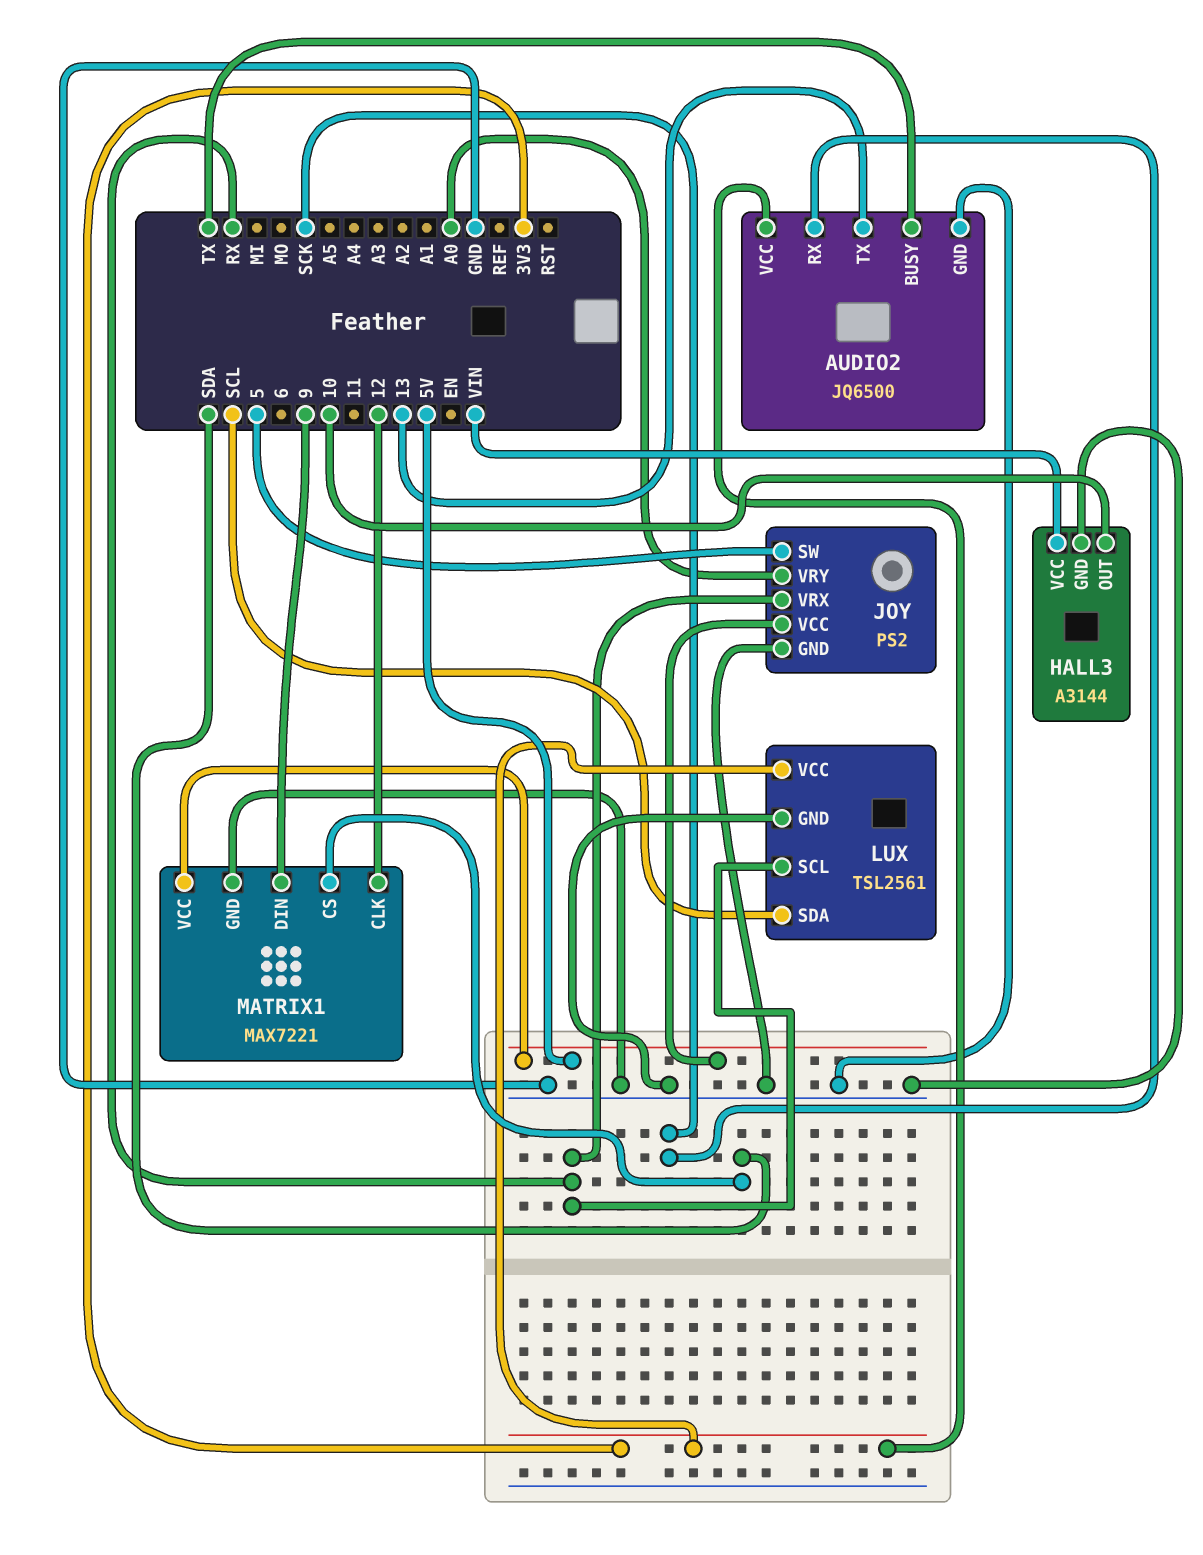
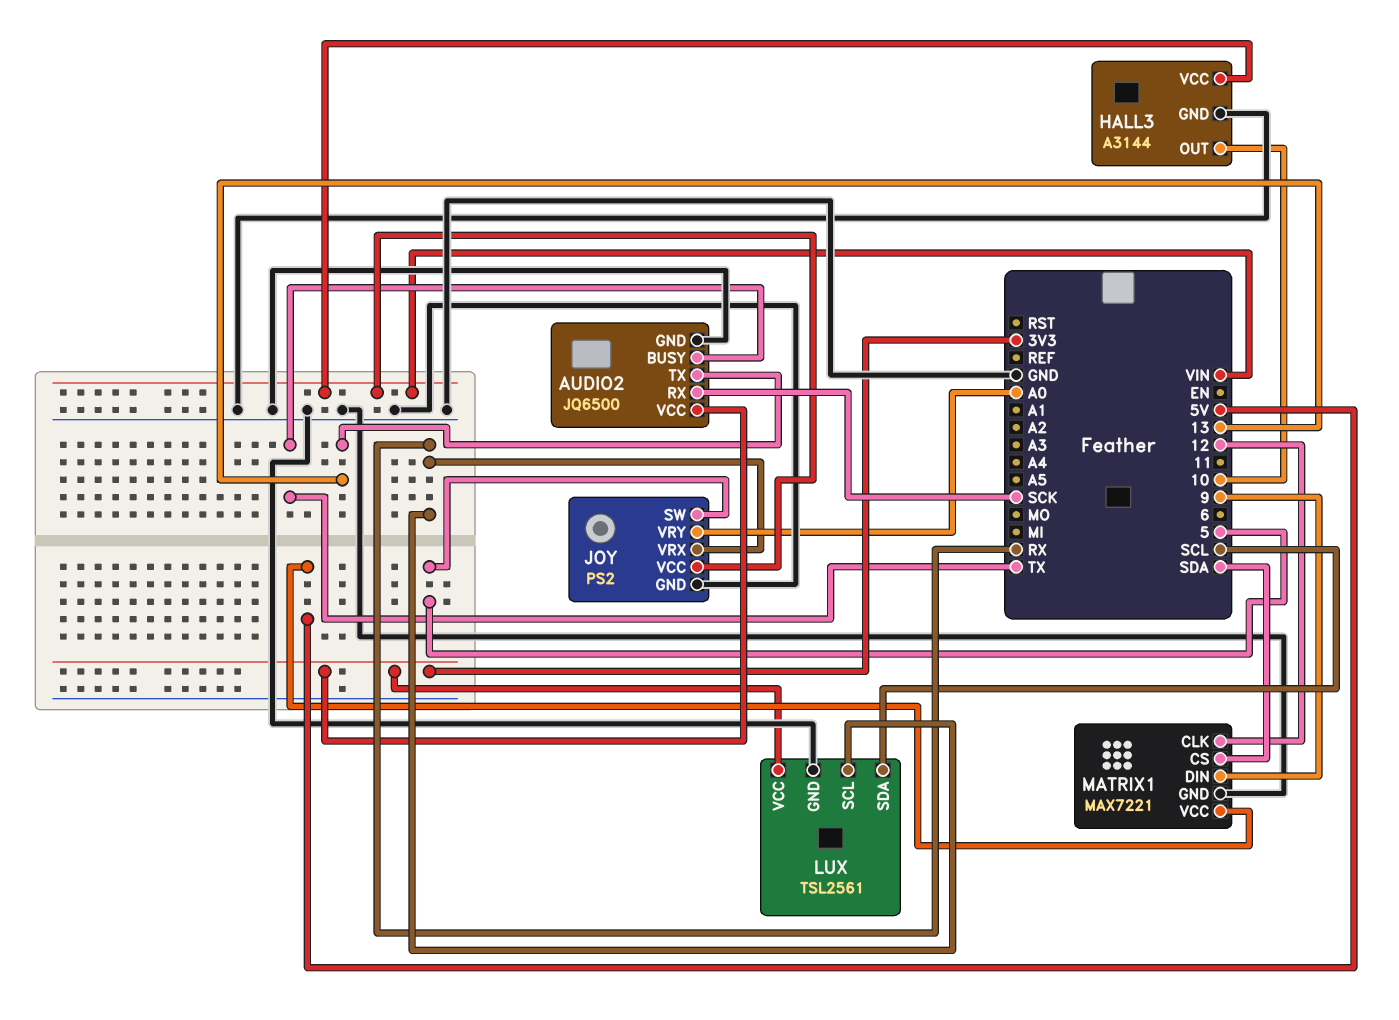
JOY pin VCC: 5V -> VIN

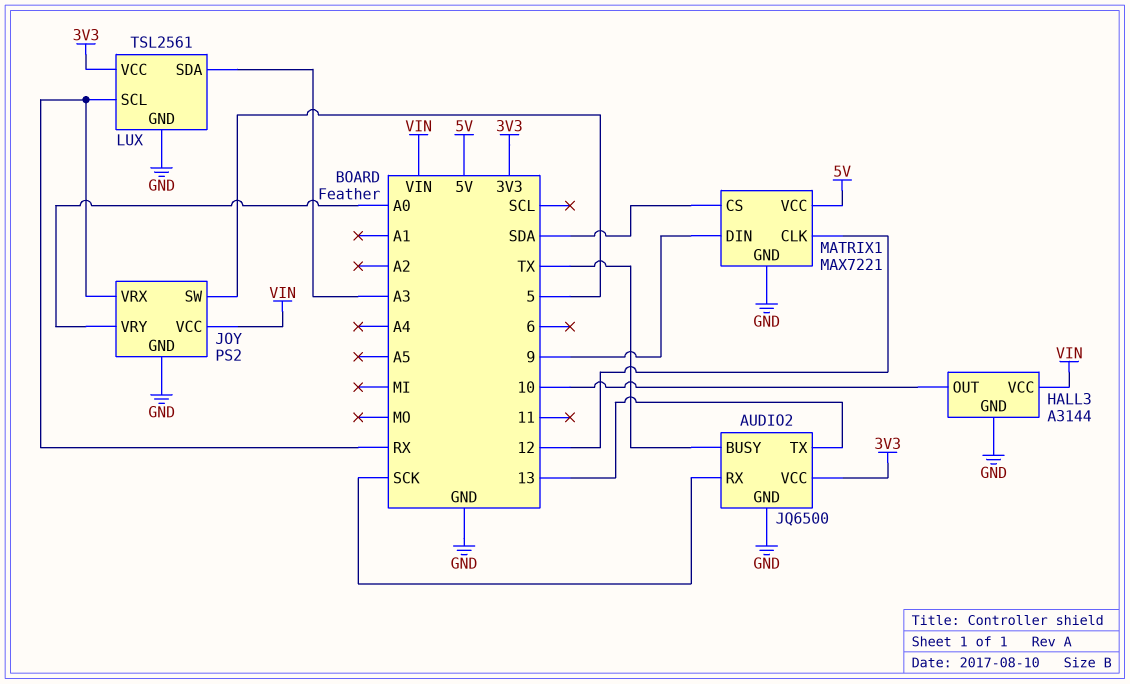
LUX pin SDA: SCL -> A3

